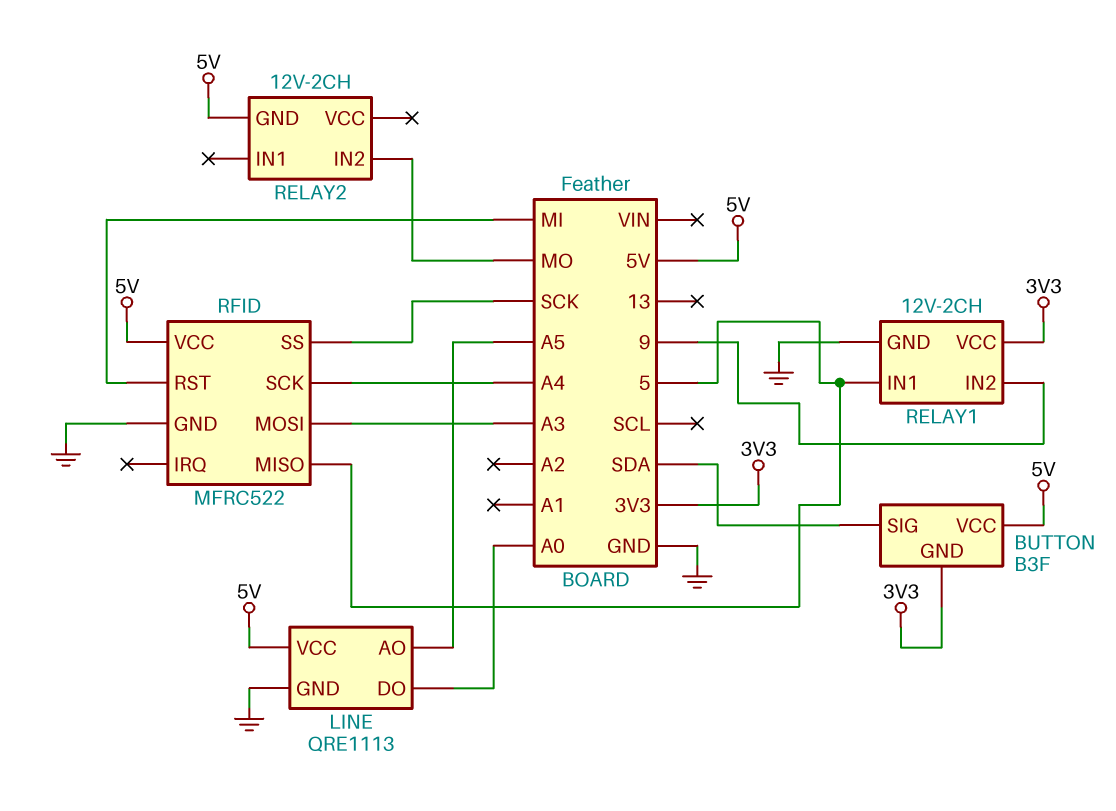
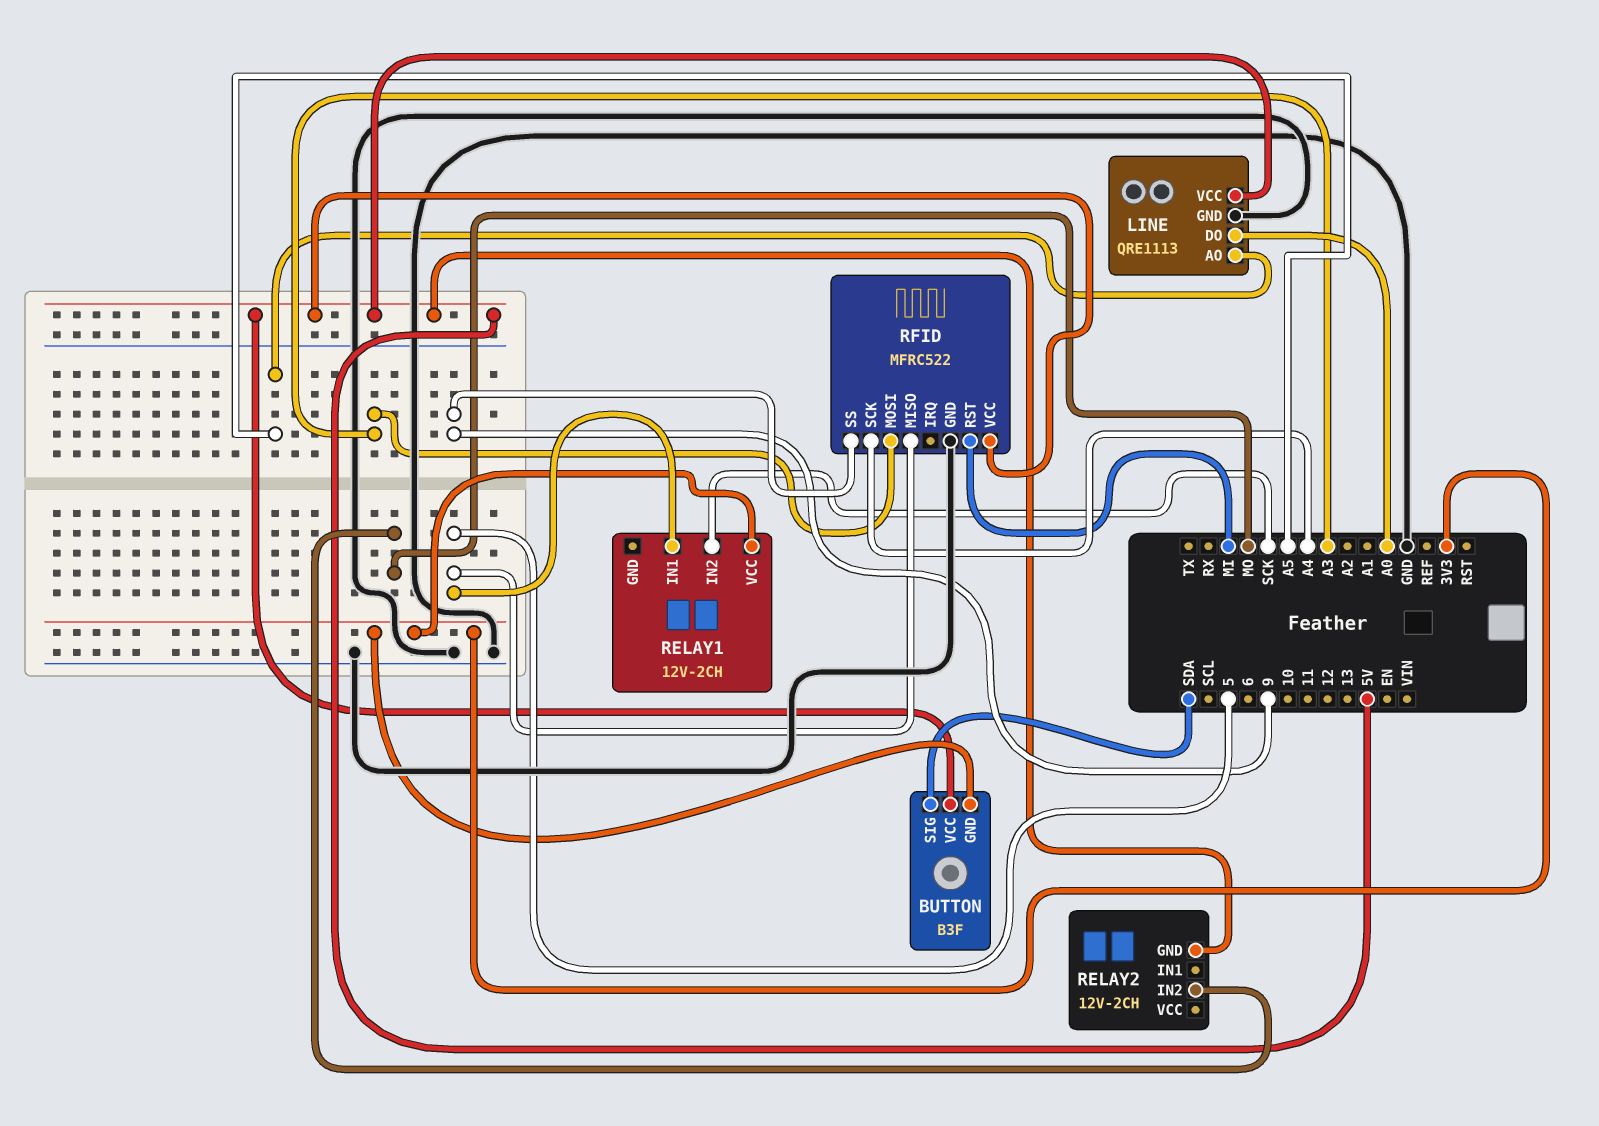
RELAY1 pin GND: GND -> none
RELAY1 pin IN2: 9 -> SCK
RFID pin SS: SCK -> 9

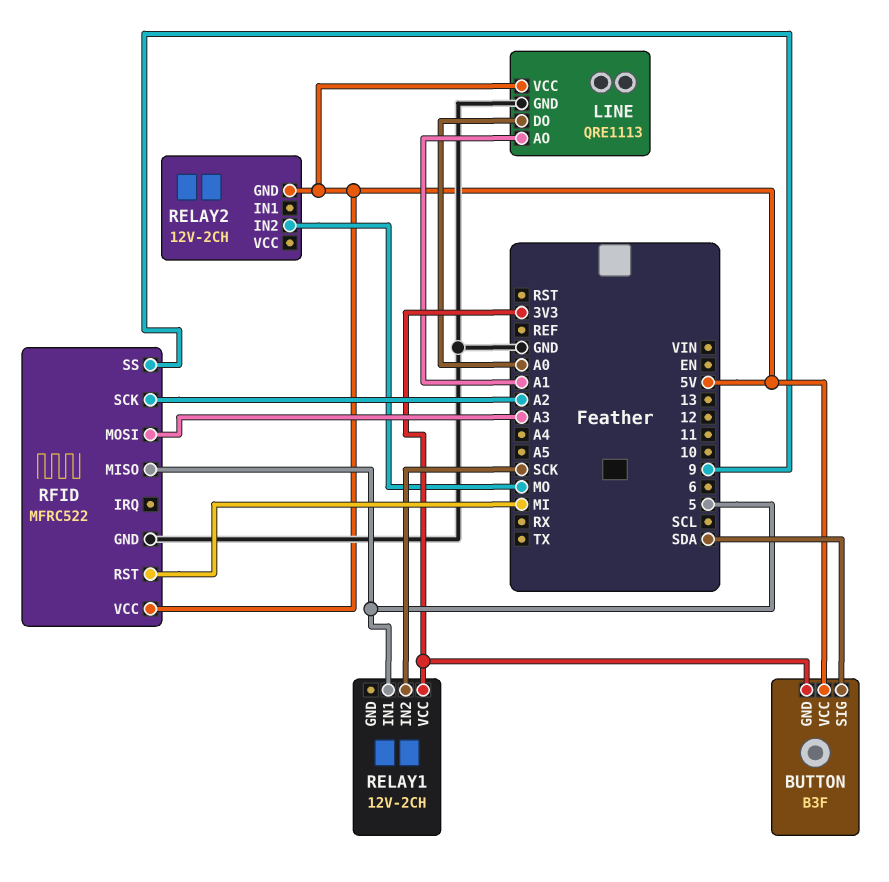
LINE pin AO: A5 -> A1
RFID pin SCK: A4 -> A2

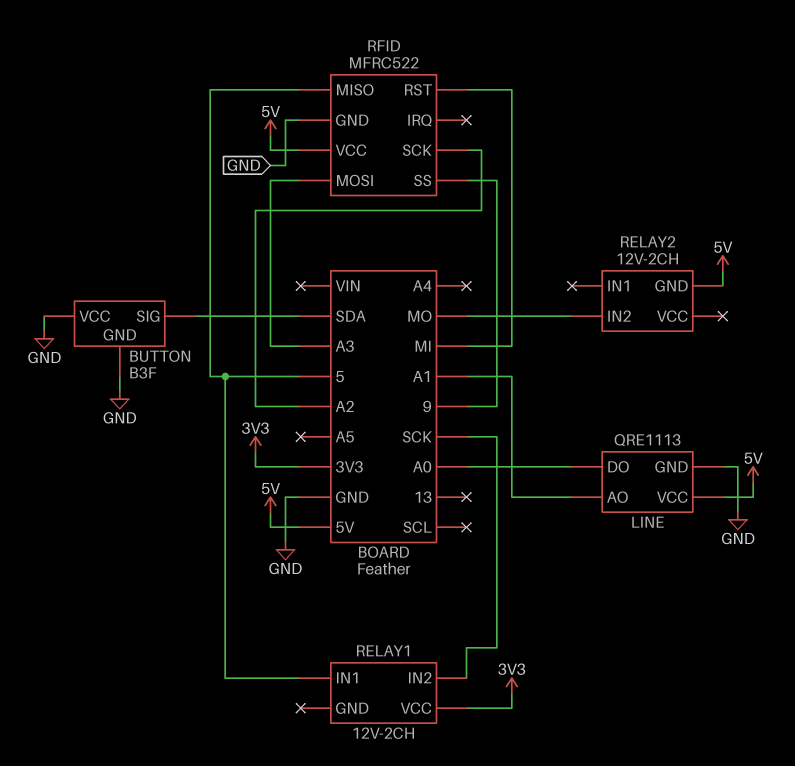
BUTTON pin GND: 3V3 -> GND
BUTTON pin VCC: 5V -> GND

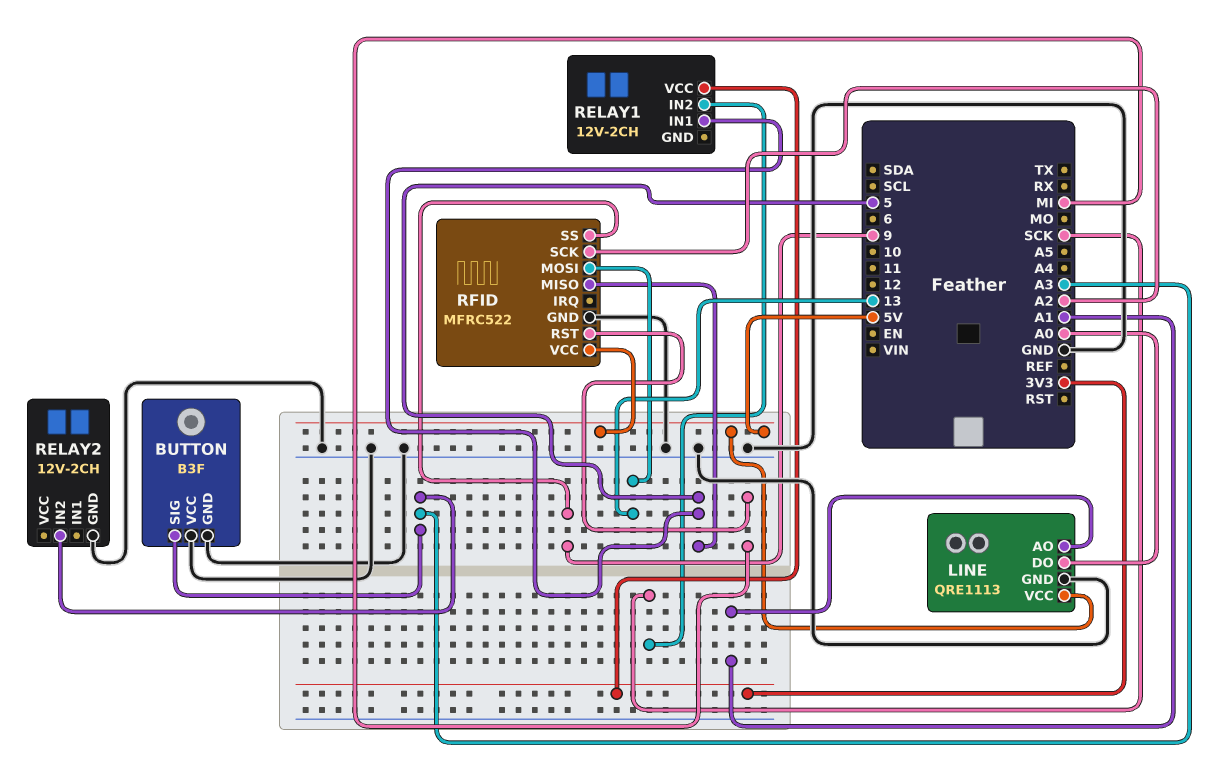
BUTTON pin SIG: SDA -> A3
RELAY2 pin GND: 5V -> GND
RELAY2 pin IN2: MO -> A3
RFID pin MOSI: A3 -> 13

